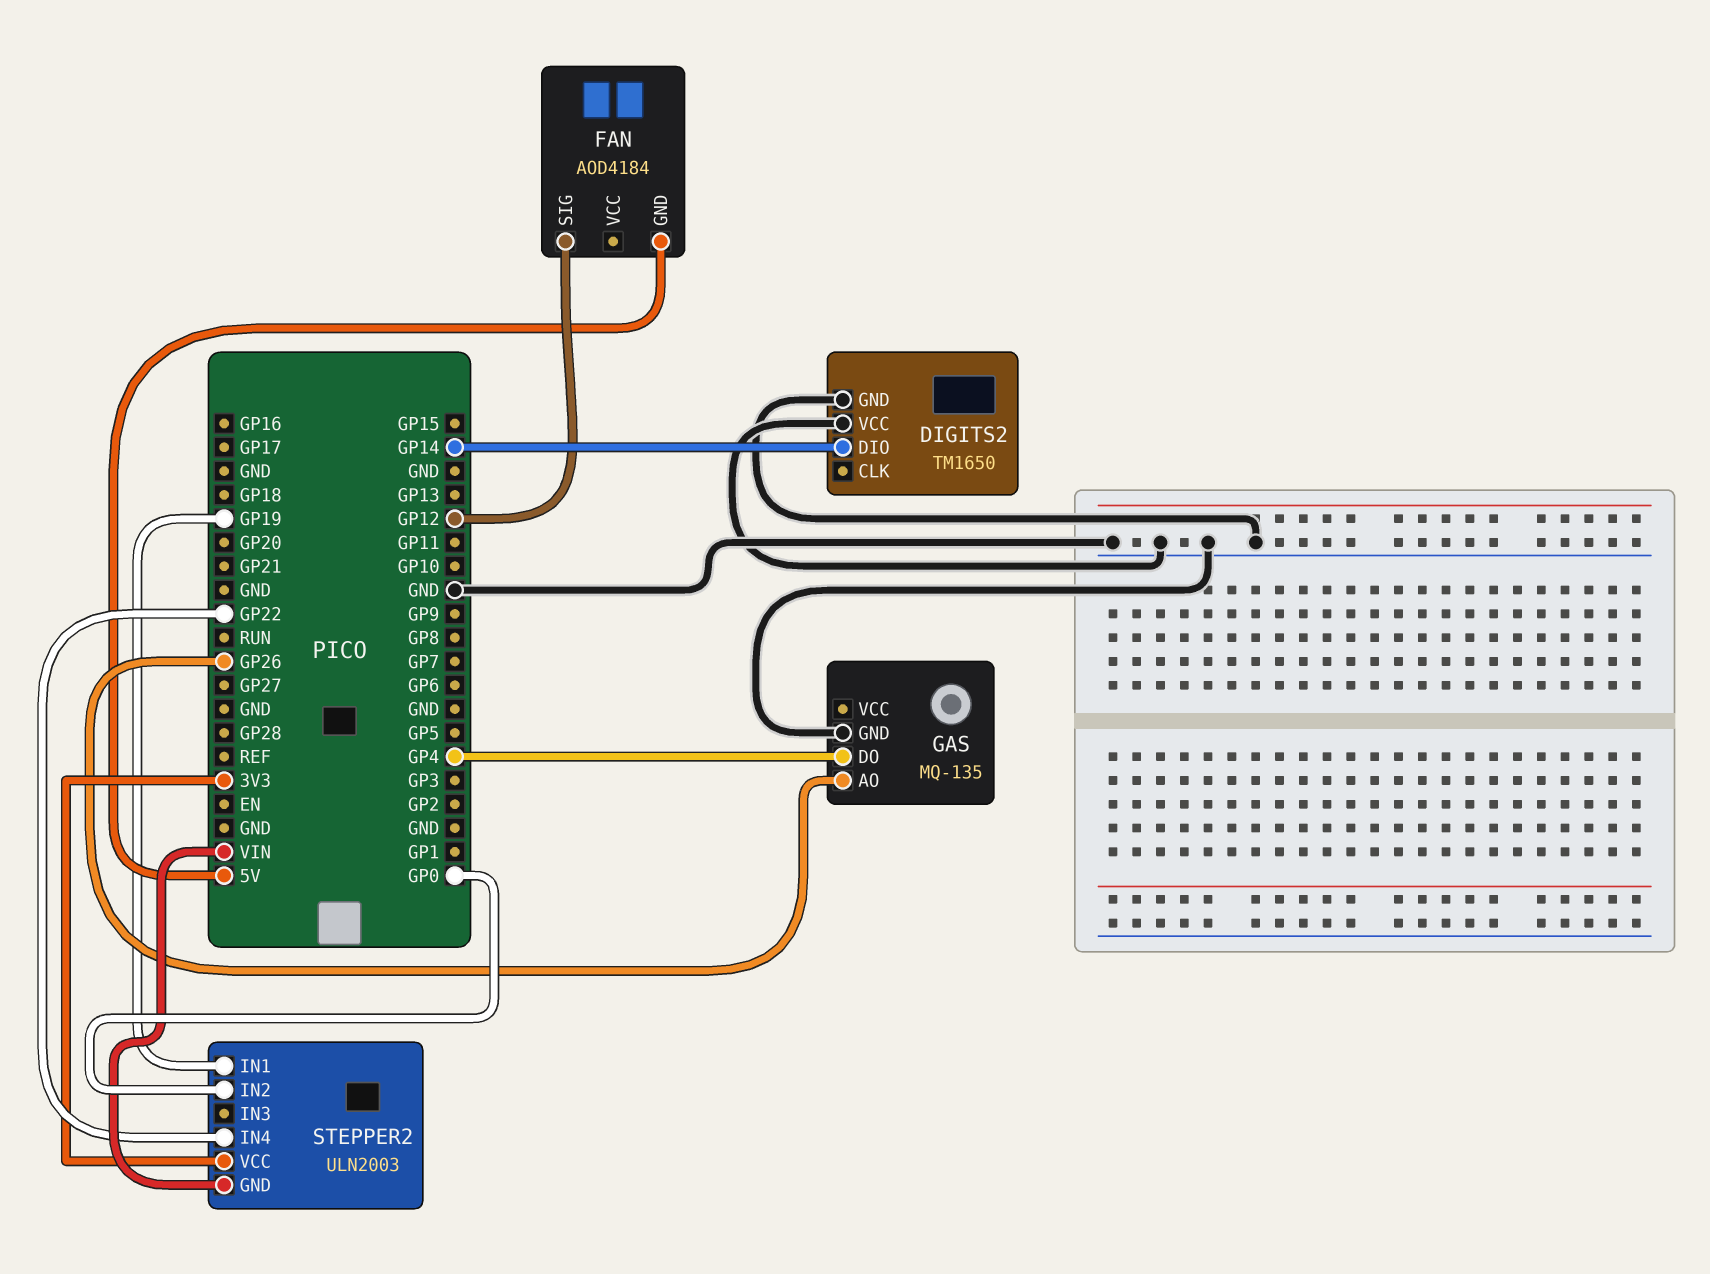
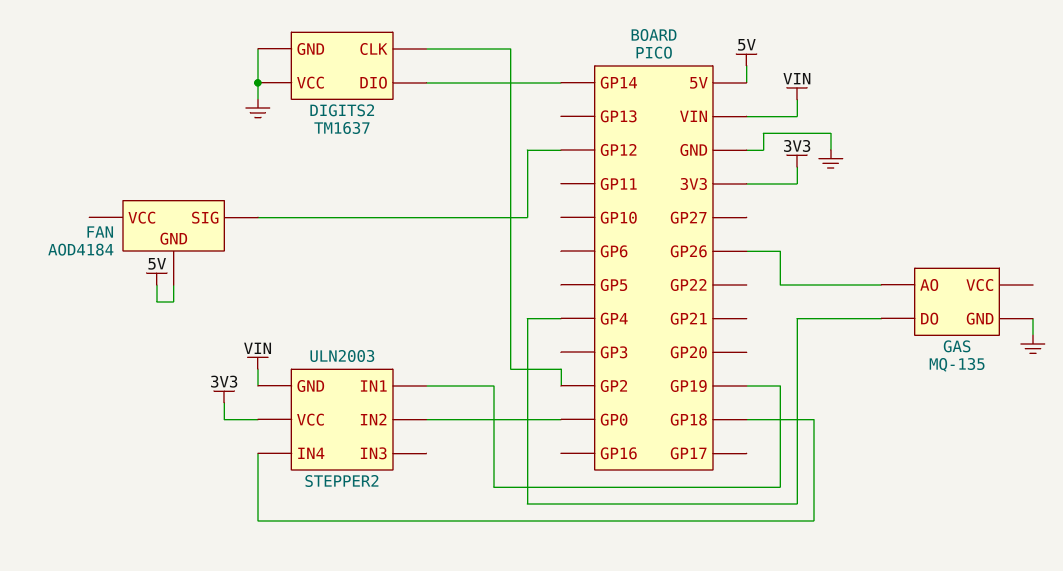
DIGITS2: TM1650 -> TM1637
DIGITS2 pin CLK: none -> GP2
STEPPER2 pin IN4: GP22 -> GP18

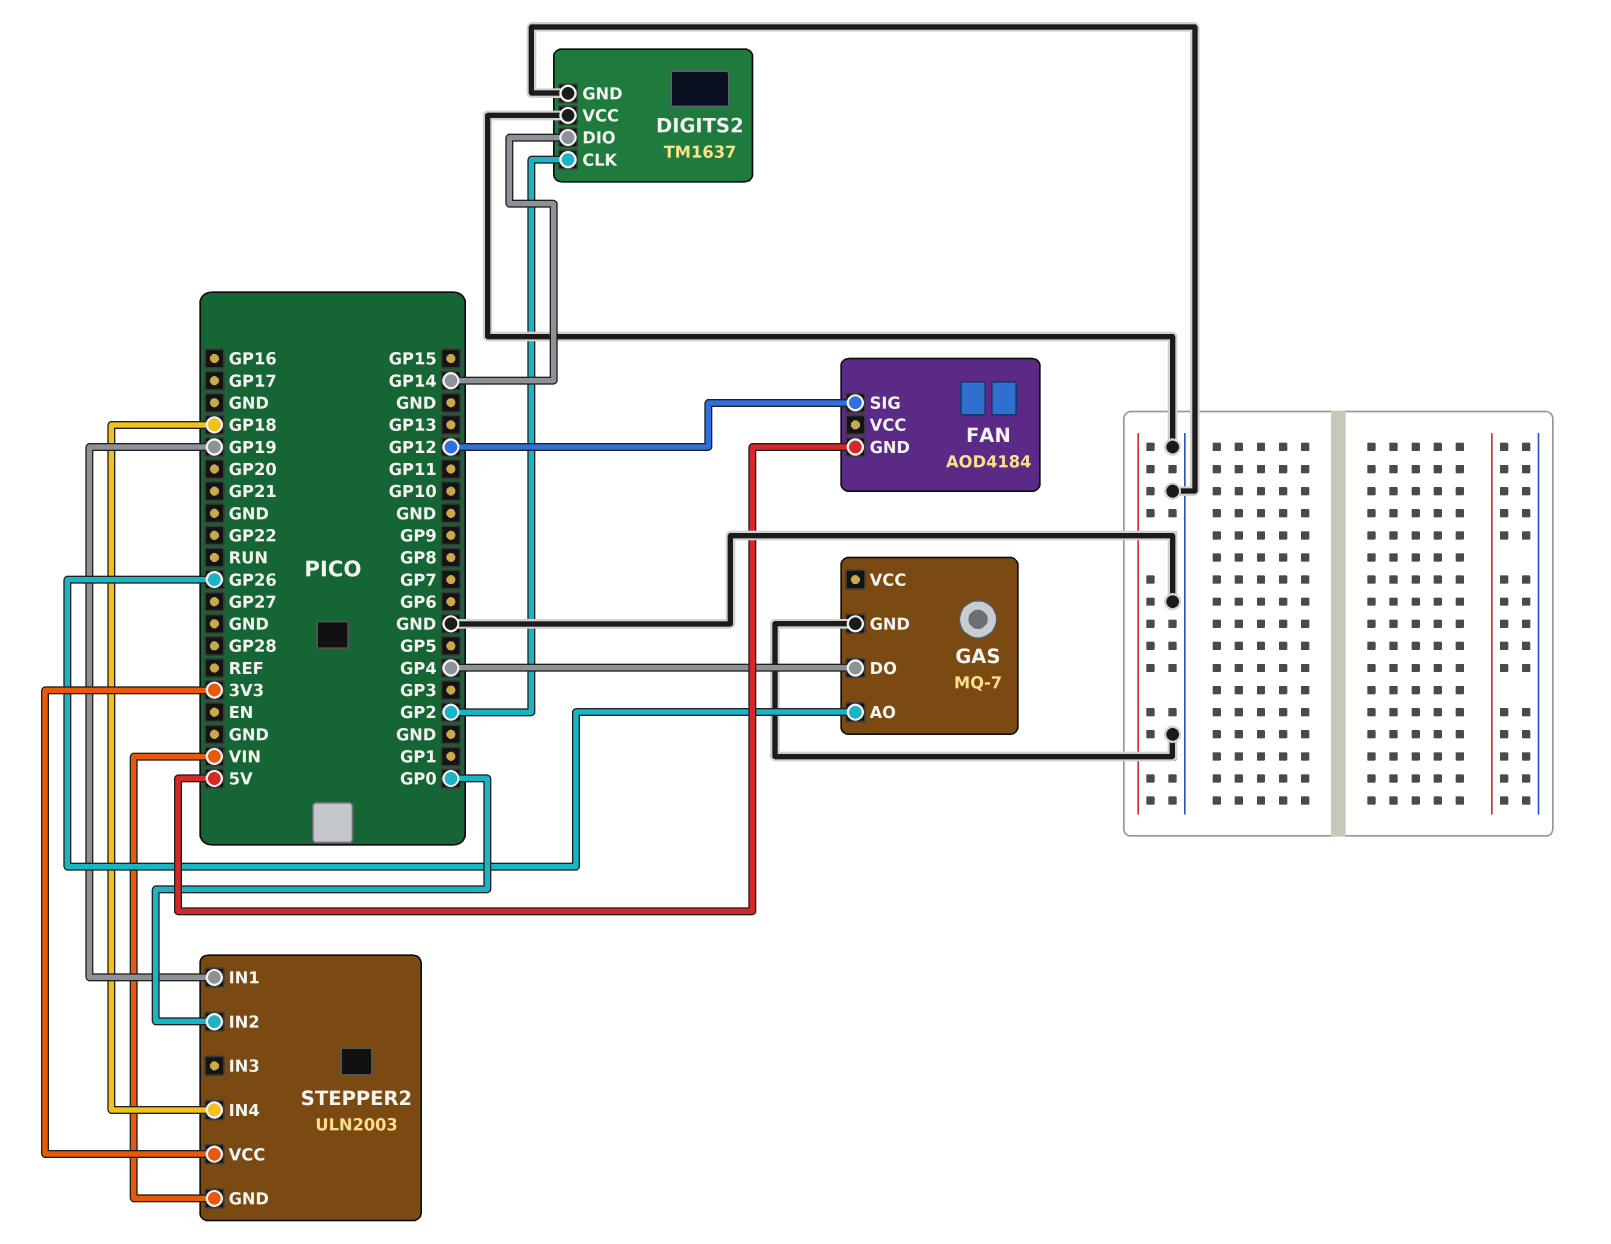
GAS: MQ-135 -> MQ-7

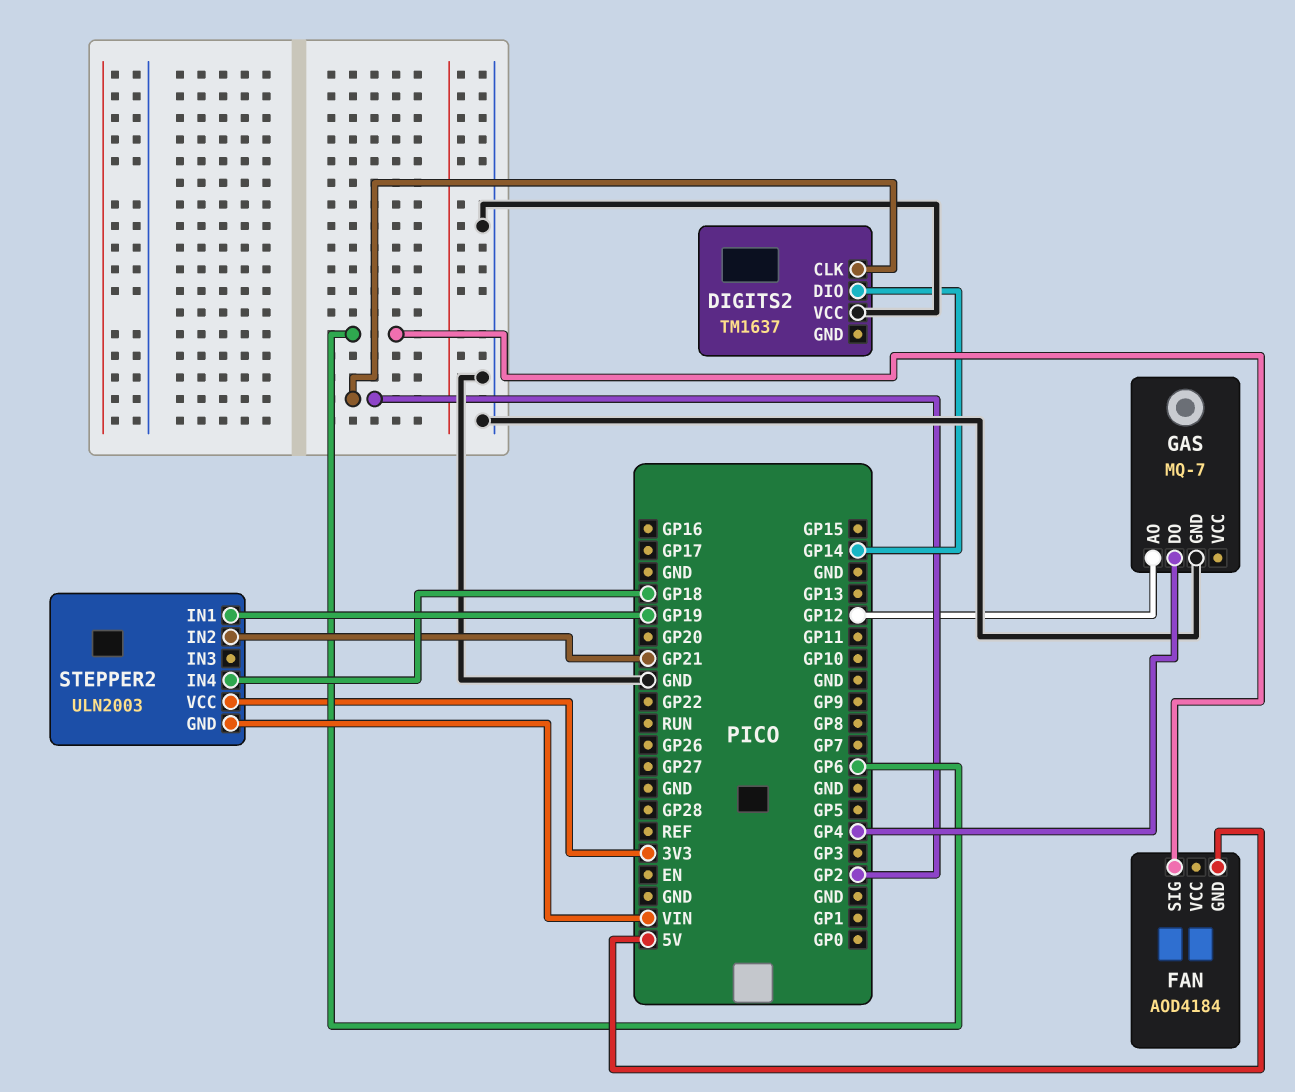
DIGITS2 pin GND: GND -> none
FAN pin SIG: GP12 -> GP6
GAS pin AO: GP26 -> GP12
STEPPER2 pin IN2: GP0 -> GP21

